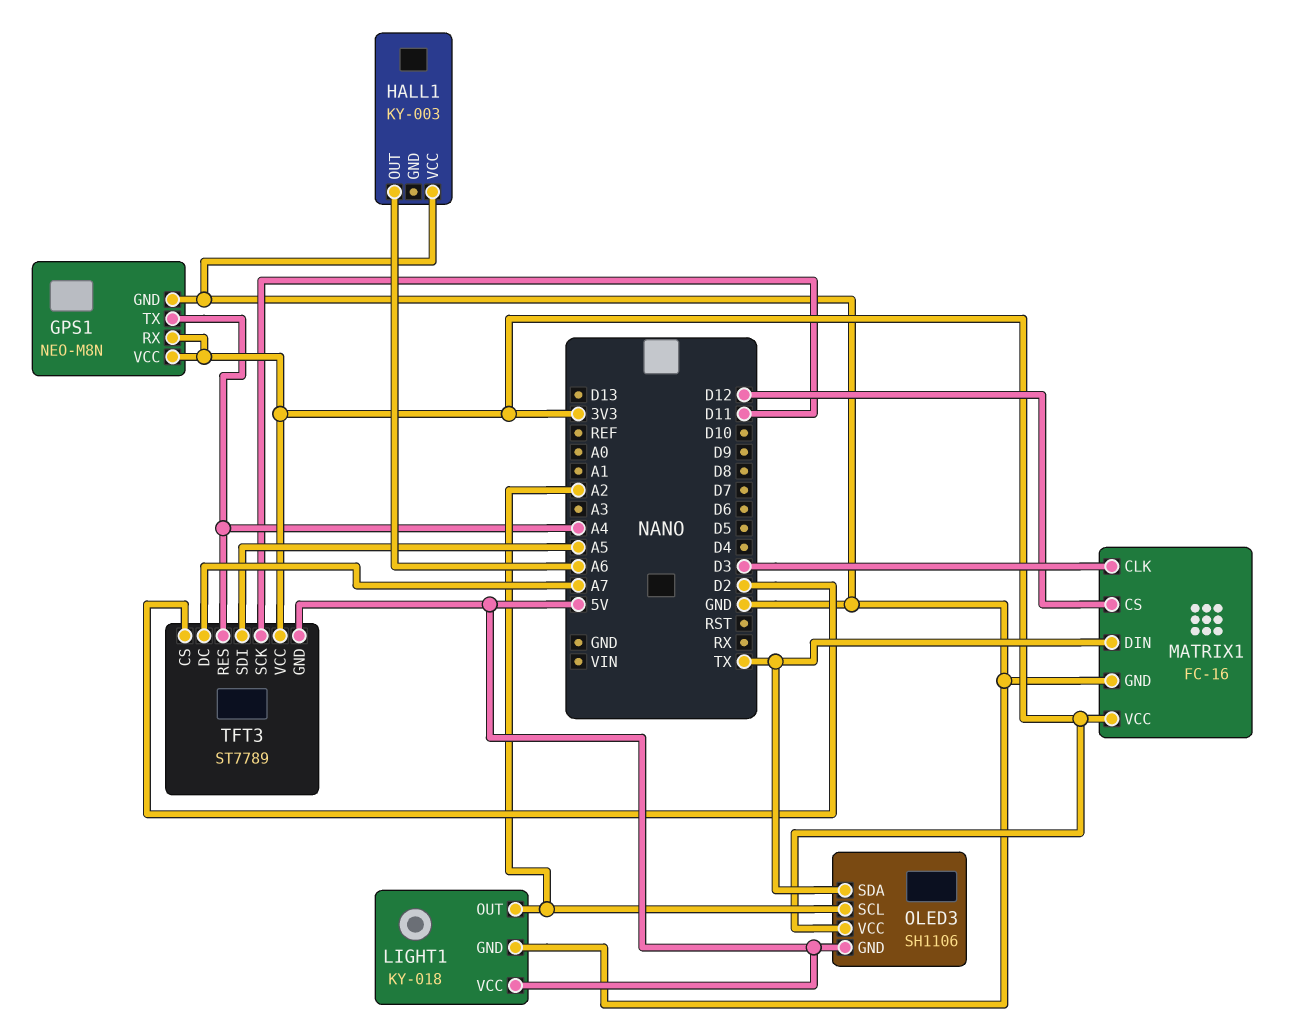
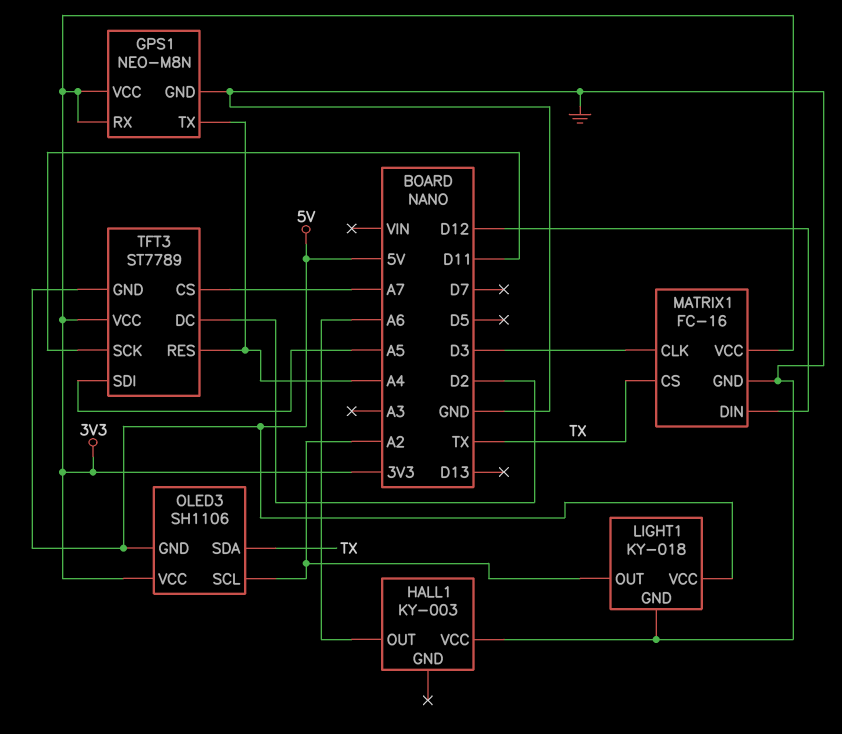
MATRIX1 pin CS: D12 -> TX
MATRIX1 pin DIN: TX -> D12
TFT3 pin CS: D2 -> A7
TFT3 pin DC: A7 -> D2

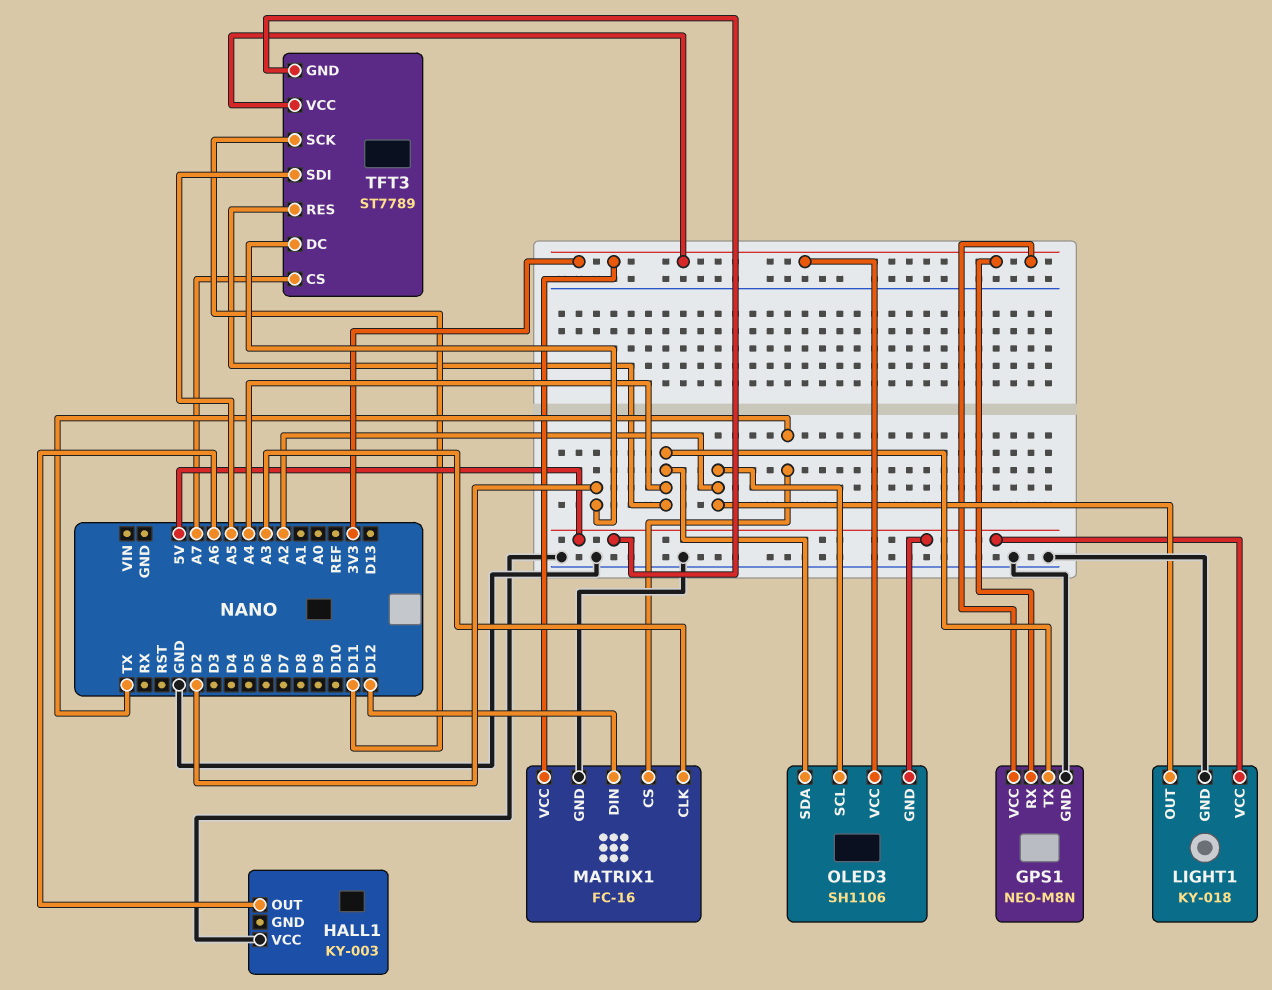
MATRIX1 pin CLK: D3 -> A3
OLED3 pin SDA: TX -> A4

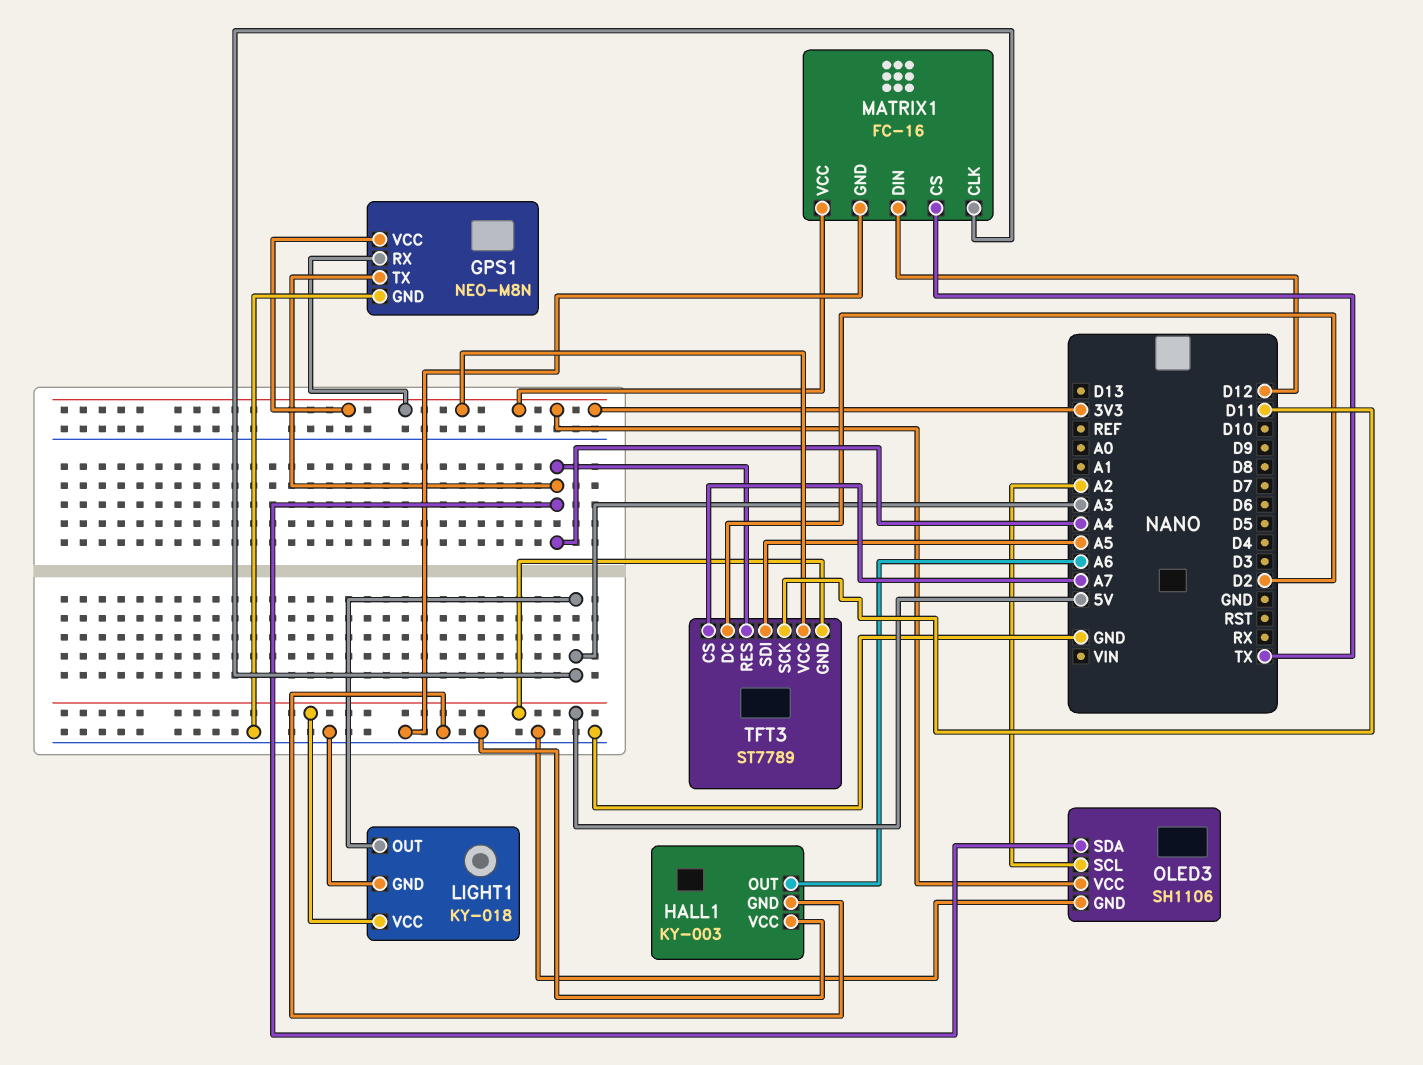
HALL1 pin GND: none -> GND
LIGHT1 pin OUT: A2 -> A3
OLED3 pin GND: 5V -> GND

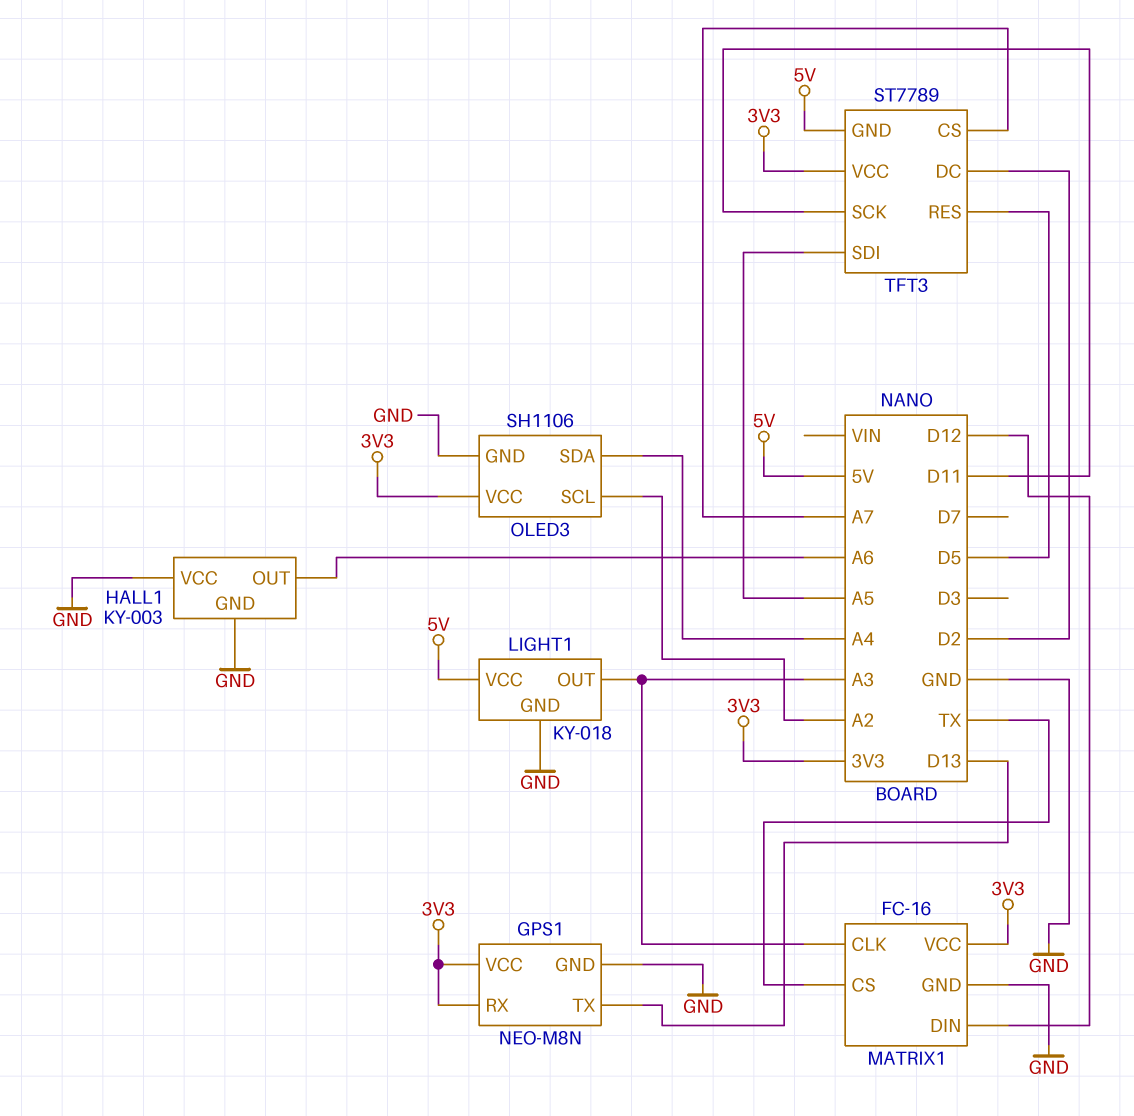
GPS1 pin TX: A4 -> D13
TFT3 pin RES: A4 -> D5

